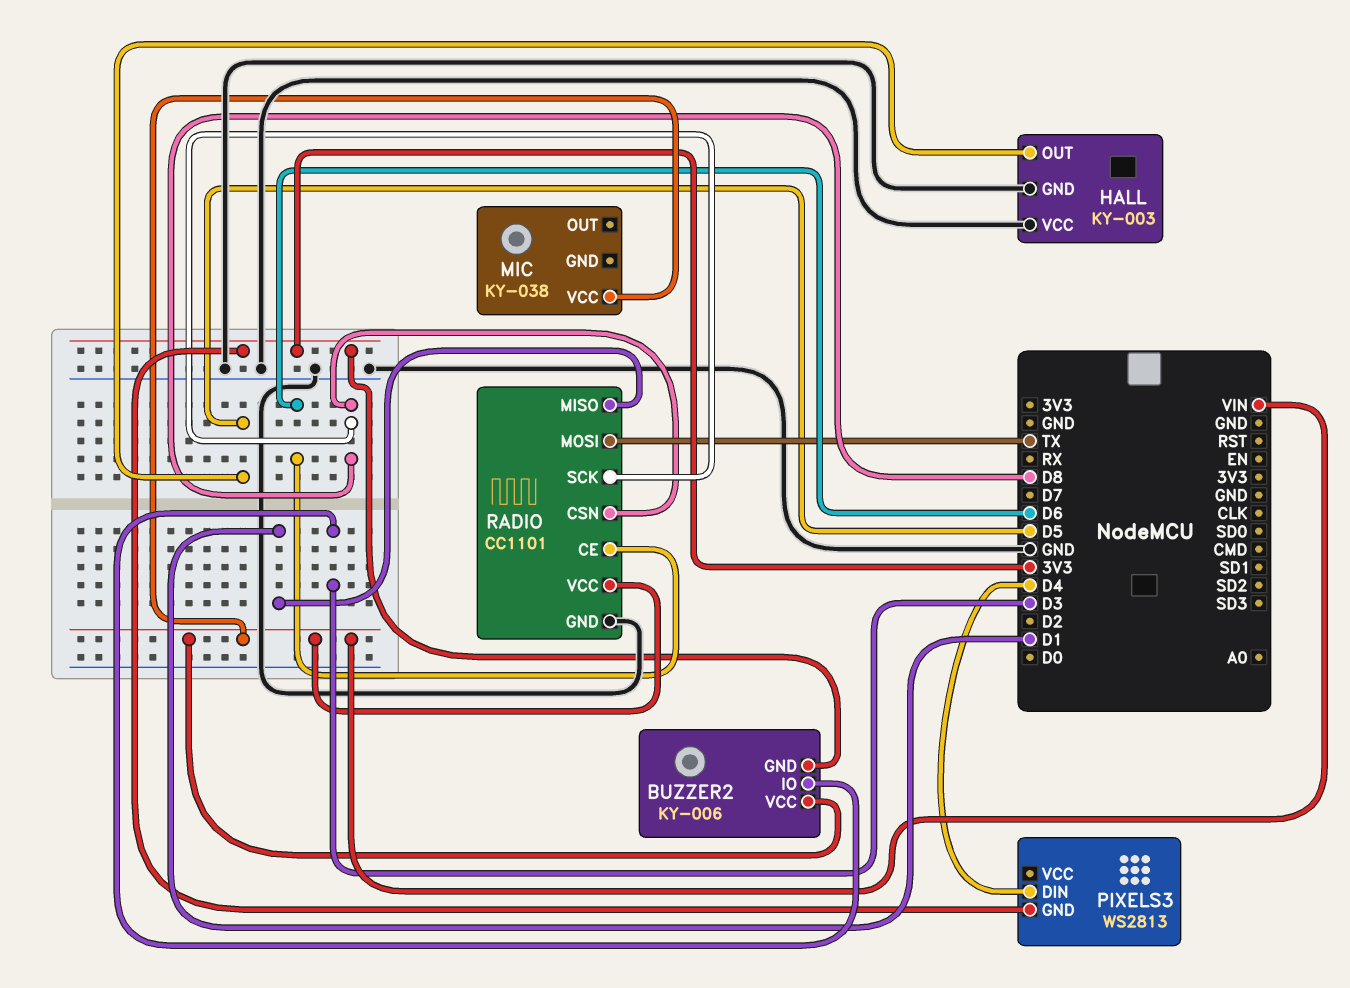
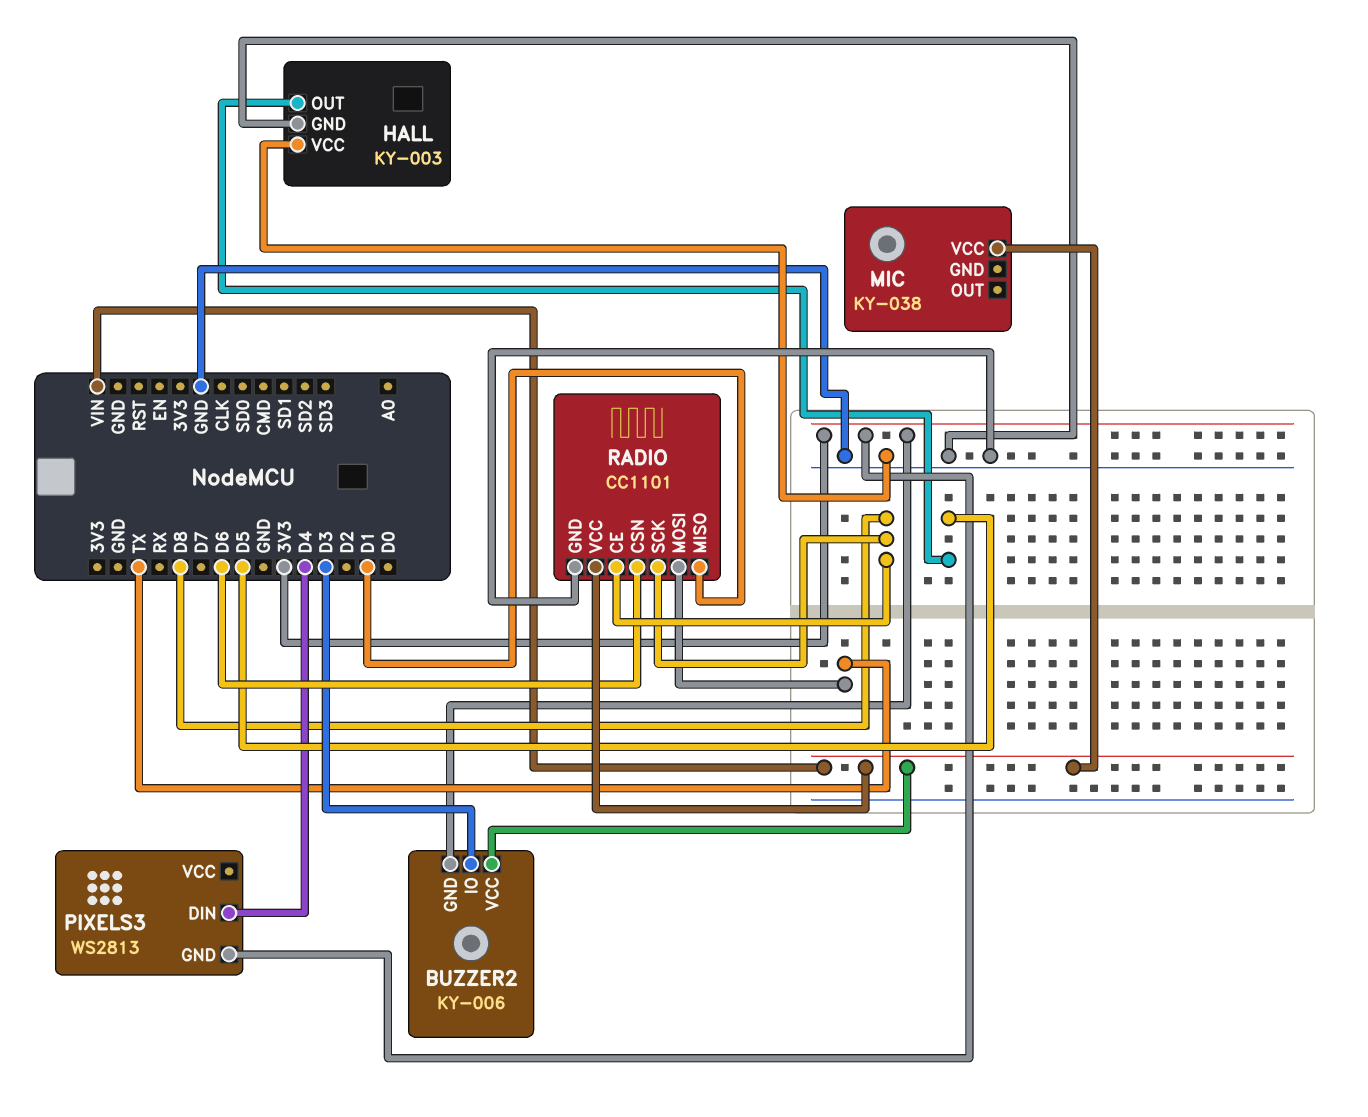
RADIO pin CE: D6 -> D8
RADIO pin CSN: D8 -> D6

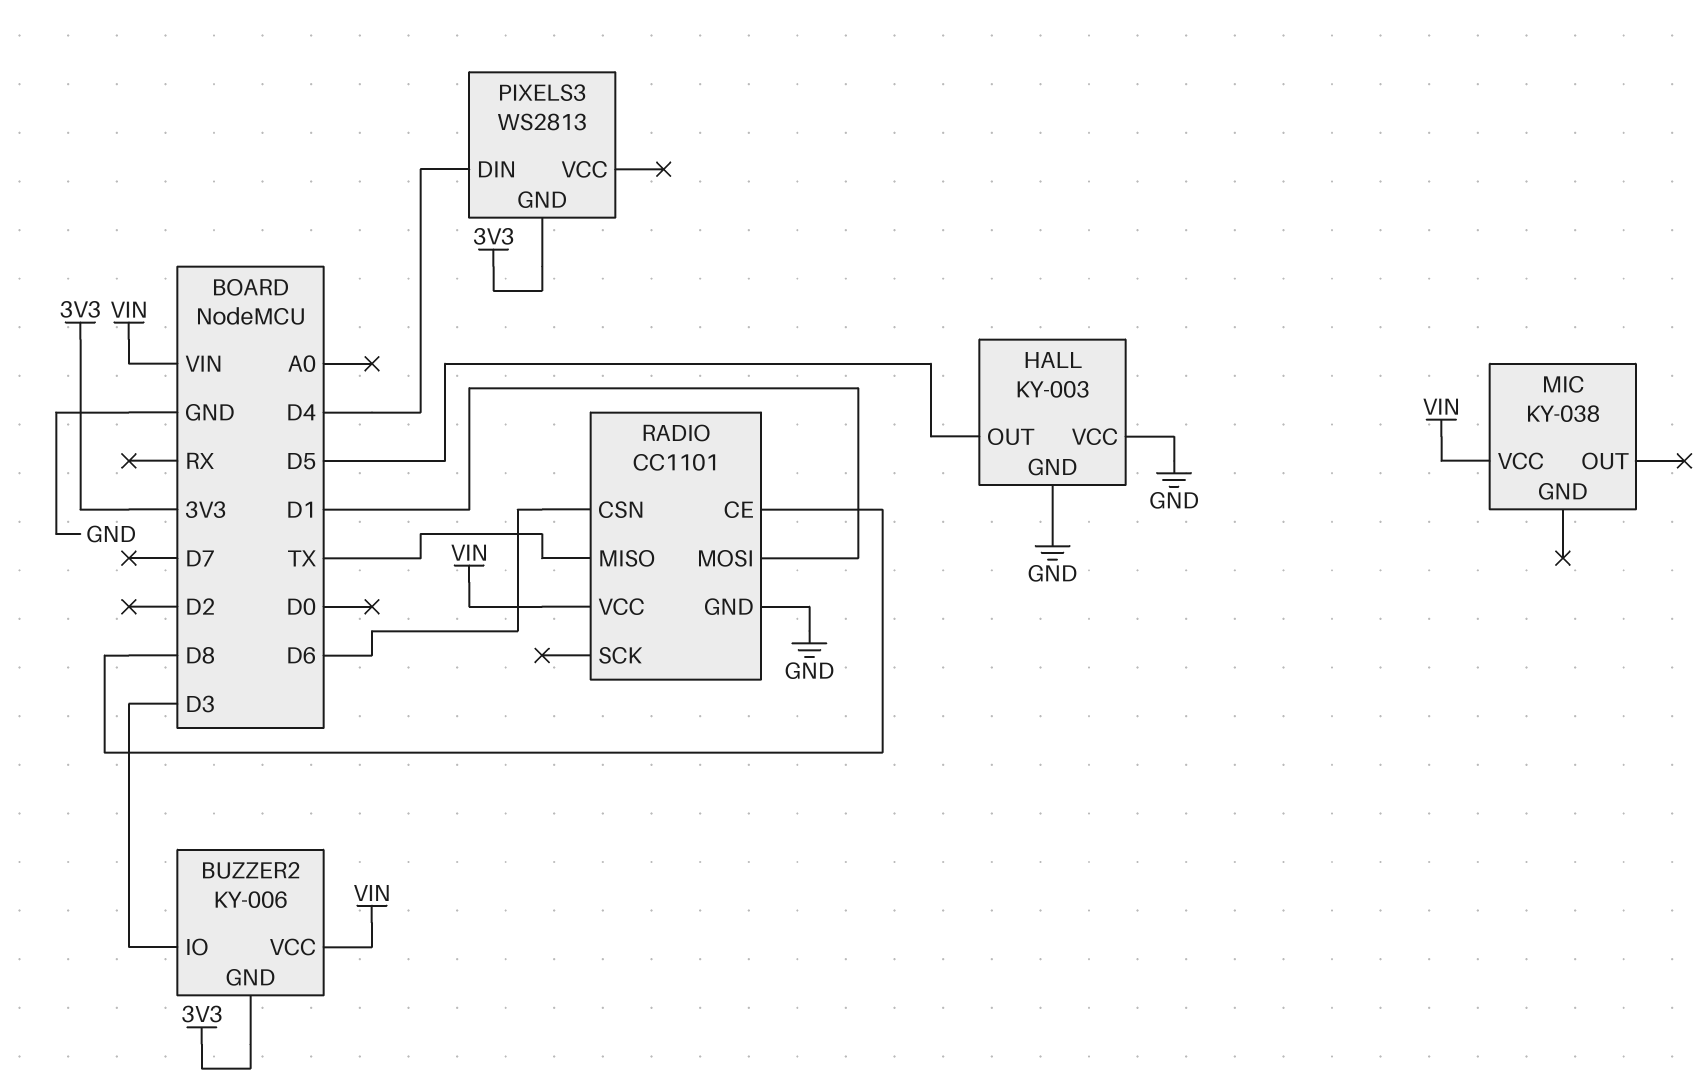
RADIO pin MISO: D1 -> TX
RADIO pin MOSI: TX -> D1
RADIO pin SCK: D8 -> none

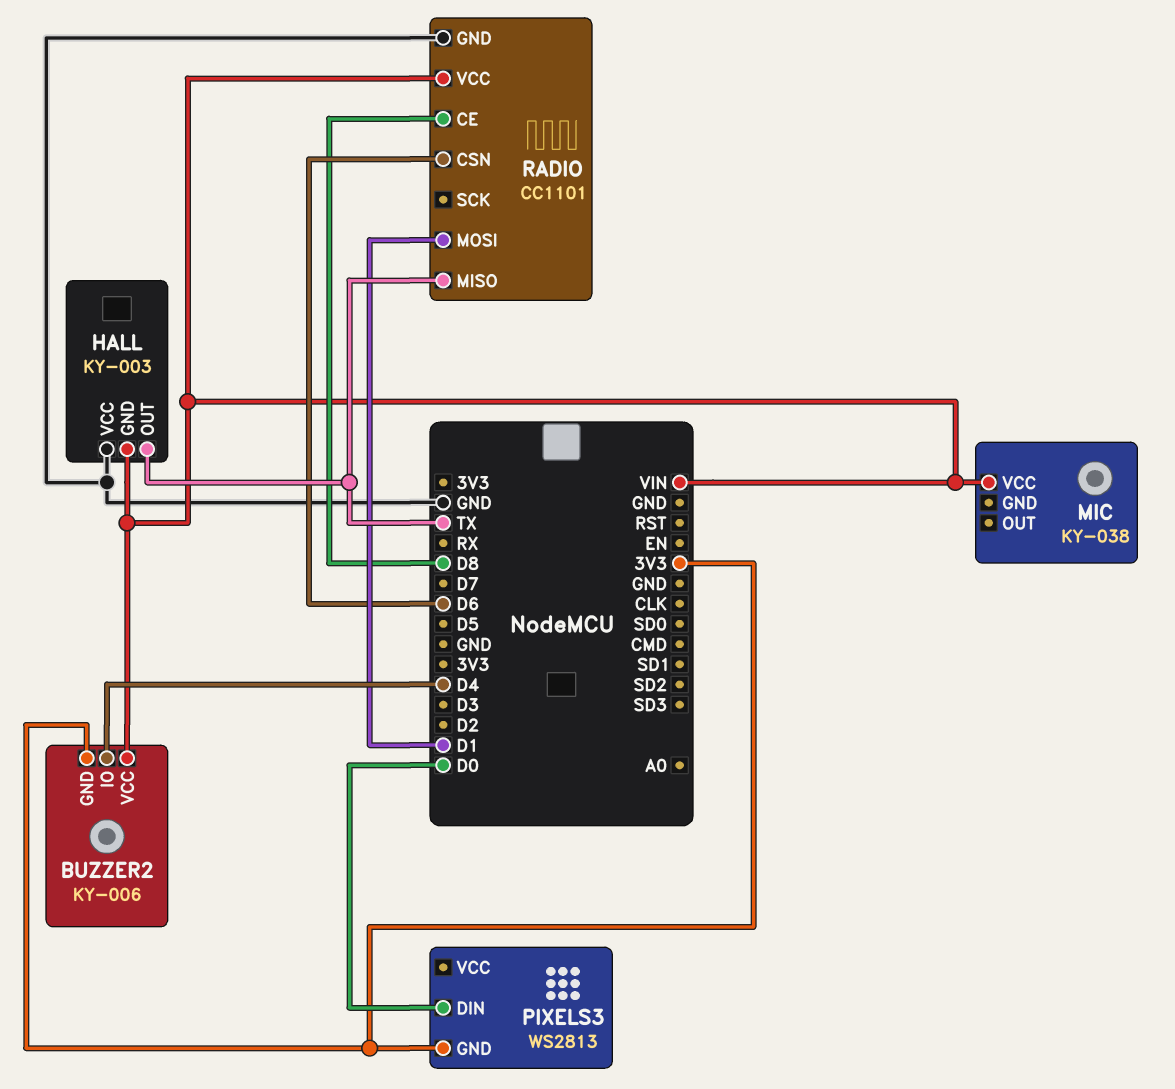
BUZZER2 pin IO: D3 -> D4
HALL pin GND: GND -> VIN
HALL pin OUT: D5 -> TX
PIXELS3 pin DIN: D4 -> D0

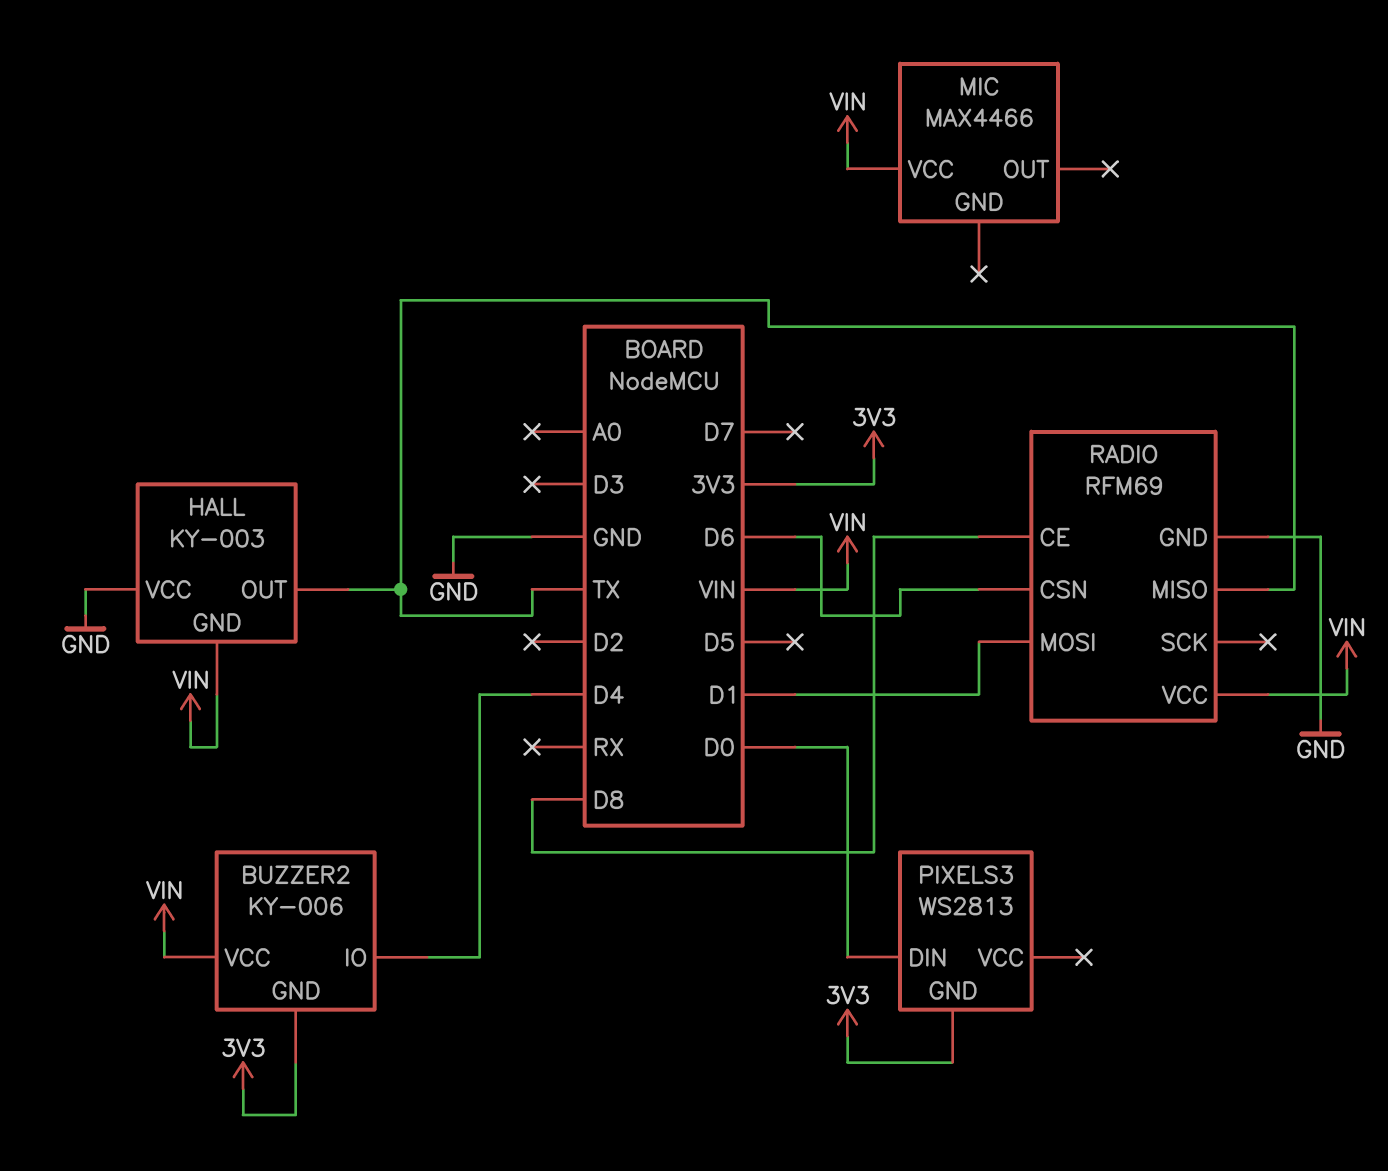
MIC: KY-038 -> MAX4466
RADIO: CC1101 -> RFM69

